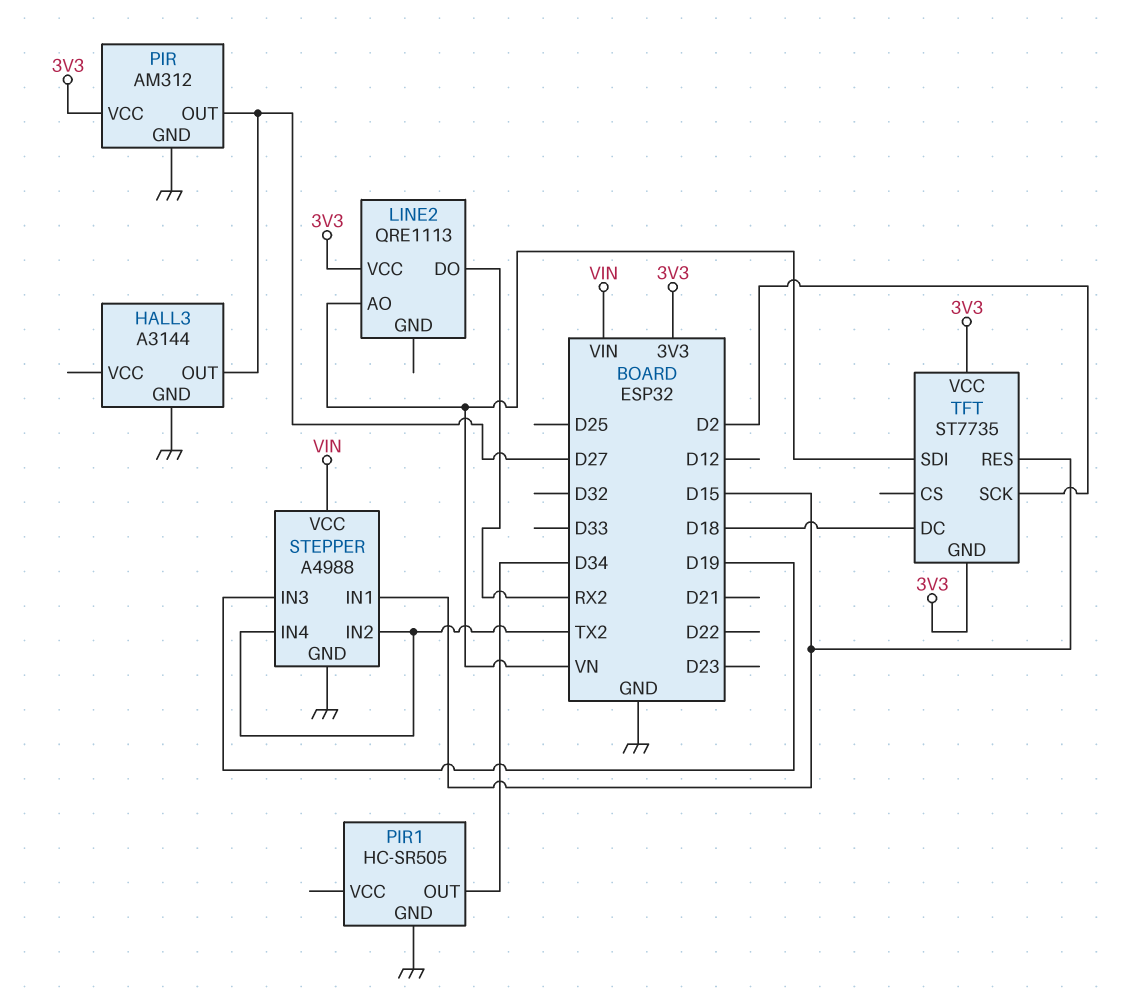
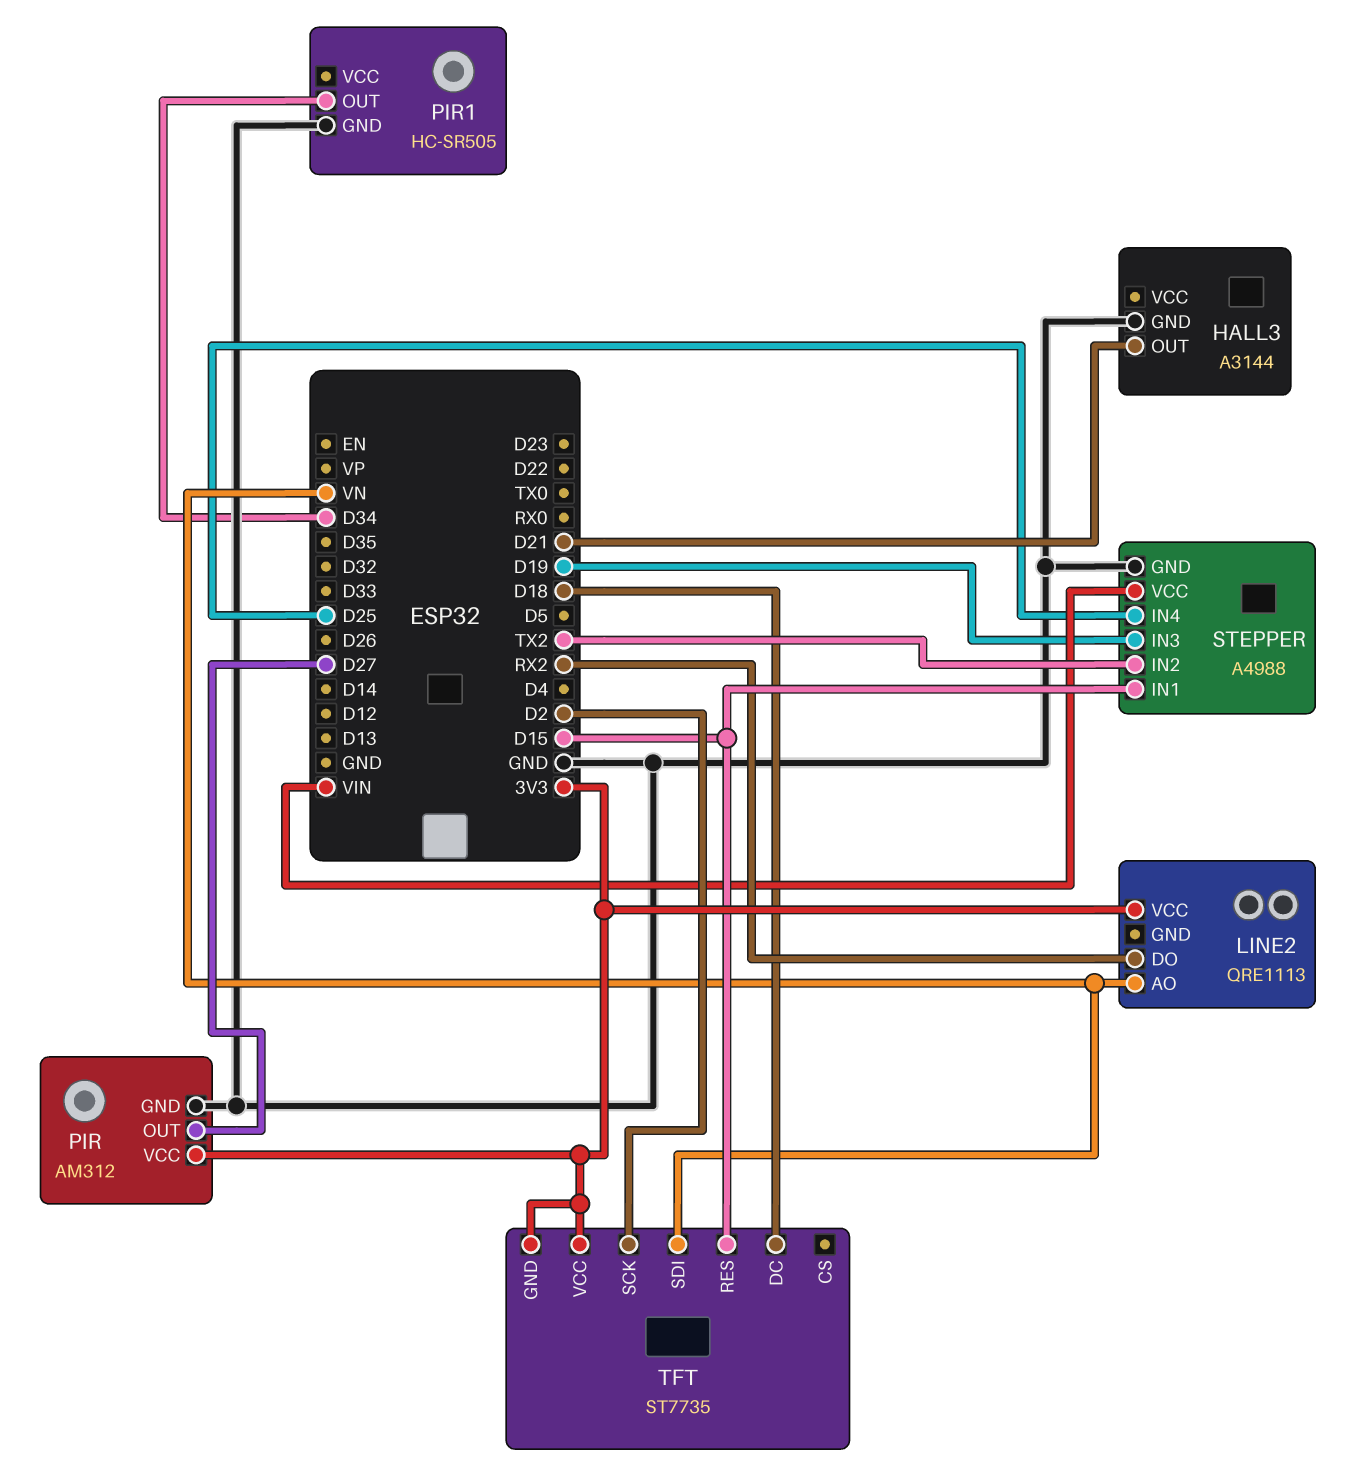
HALL3 pin OUT: D27 -> D21
STEPPER pin IN4: TX2 -> D25

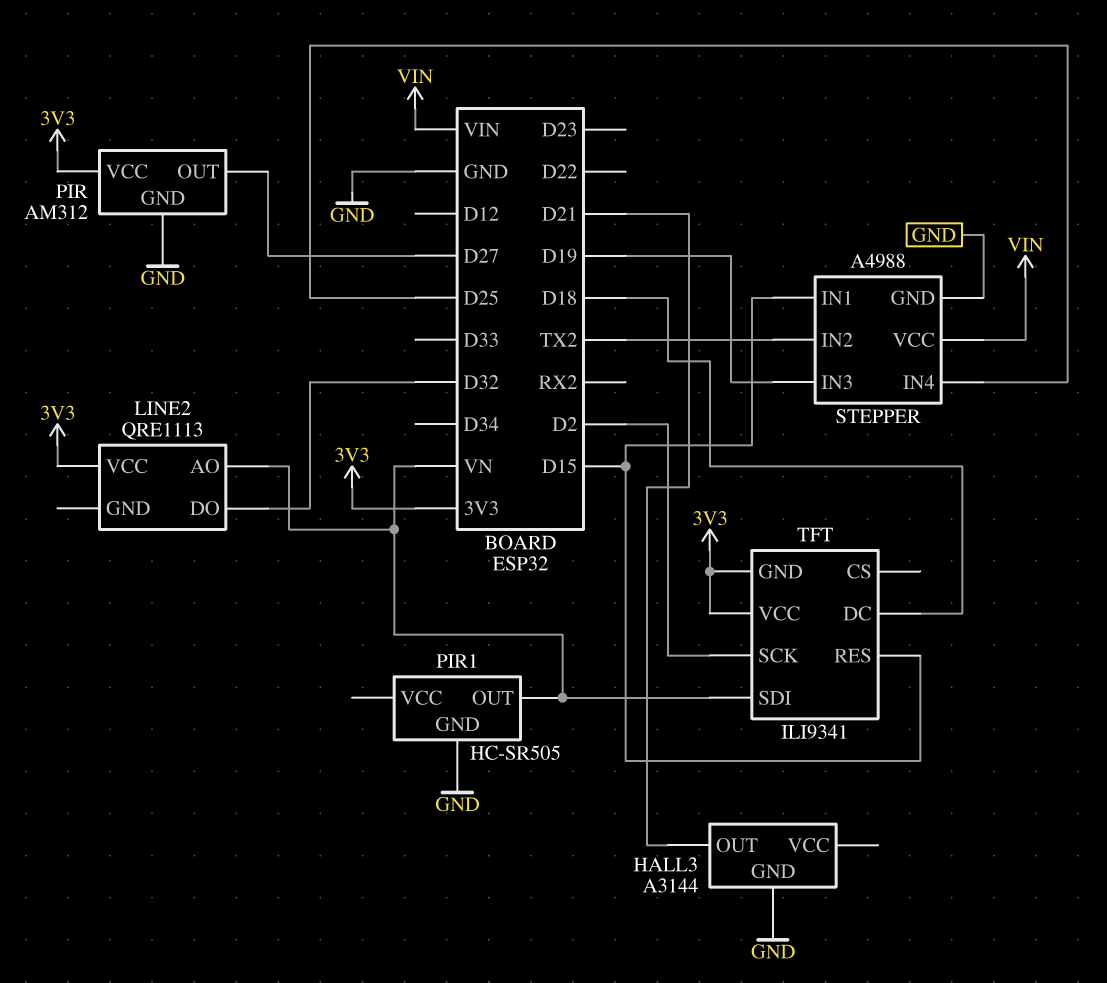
LINE2 pin DO: RX2 -> D32
PIR1 pin OUT: D34 -> VN
TFT: ST7735 -> ILI9341

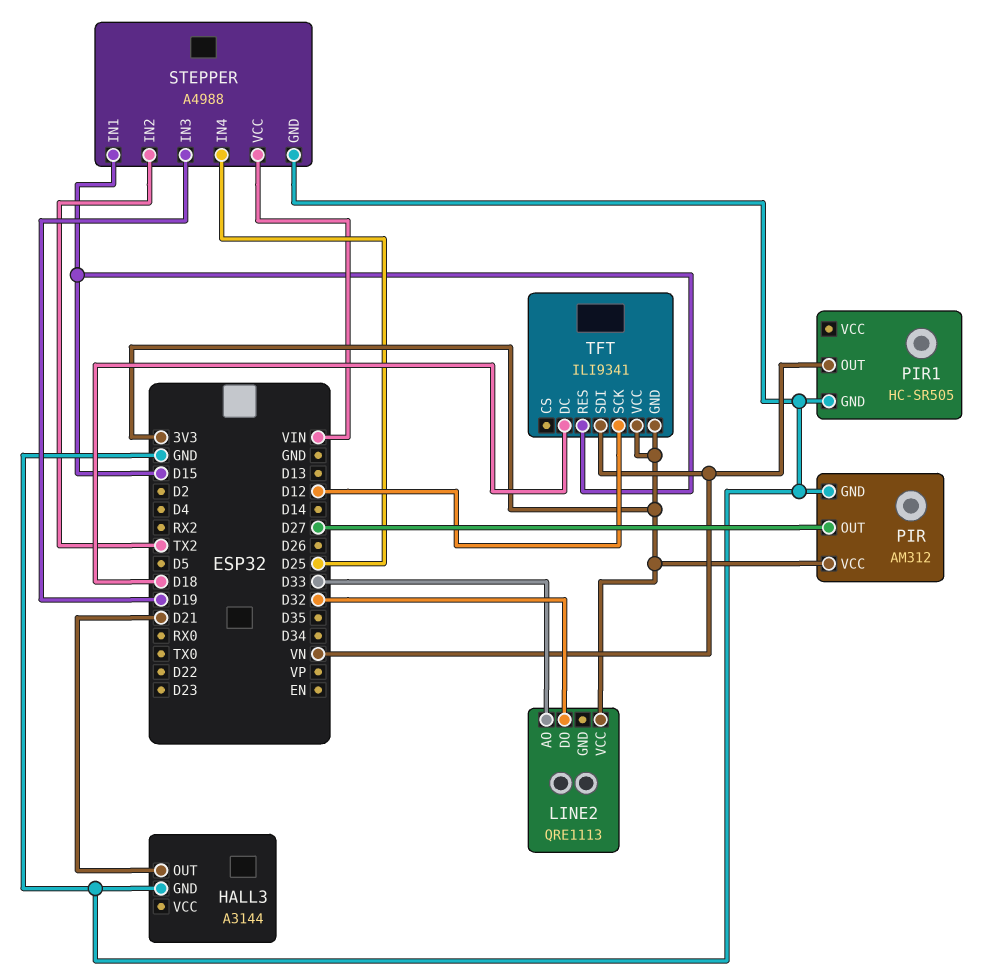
LINE2 pin AO: VN -> D33
TFT pin SCK: D2 -> D12

